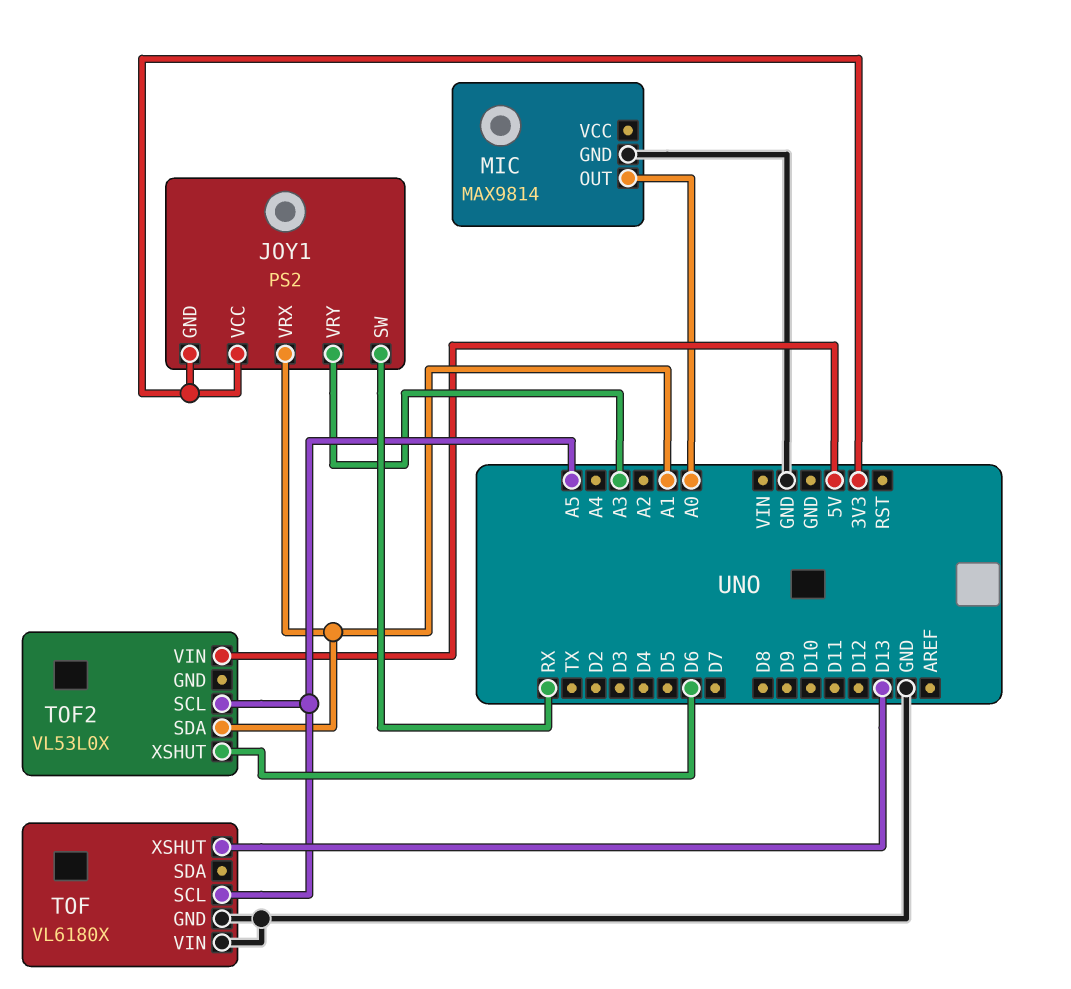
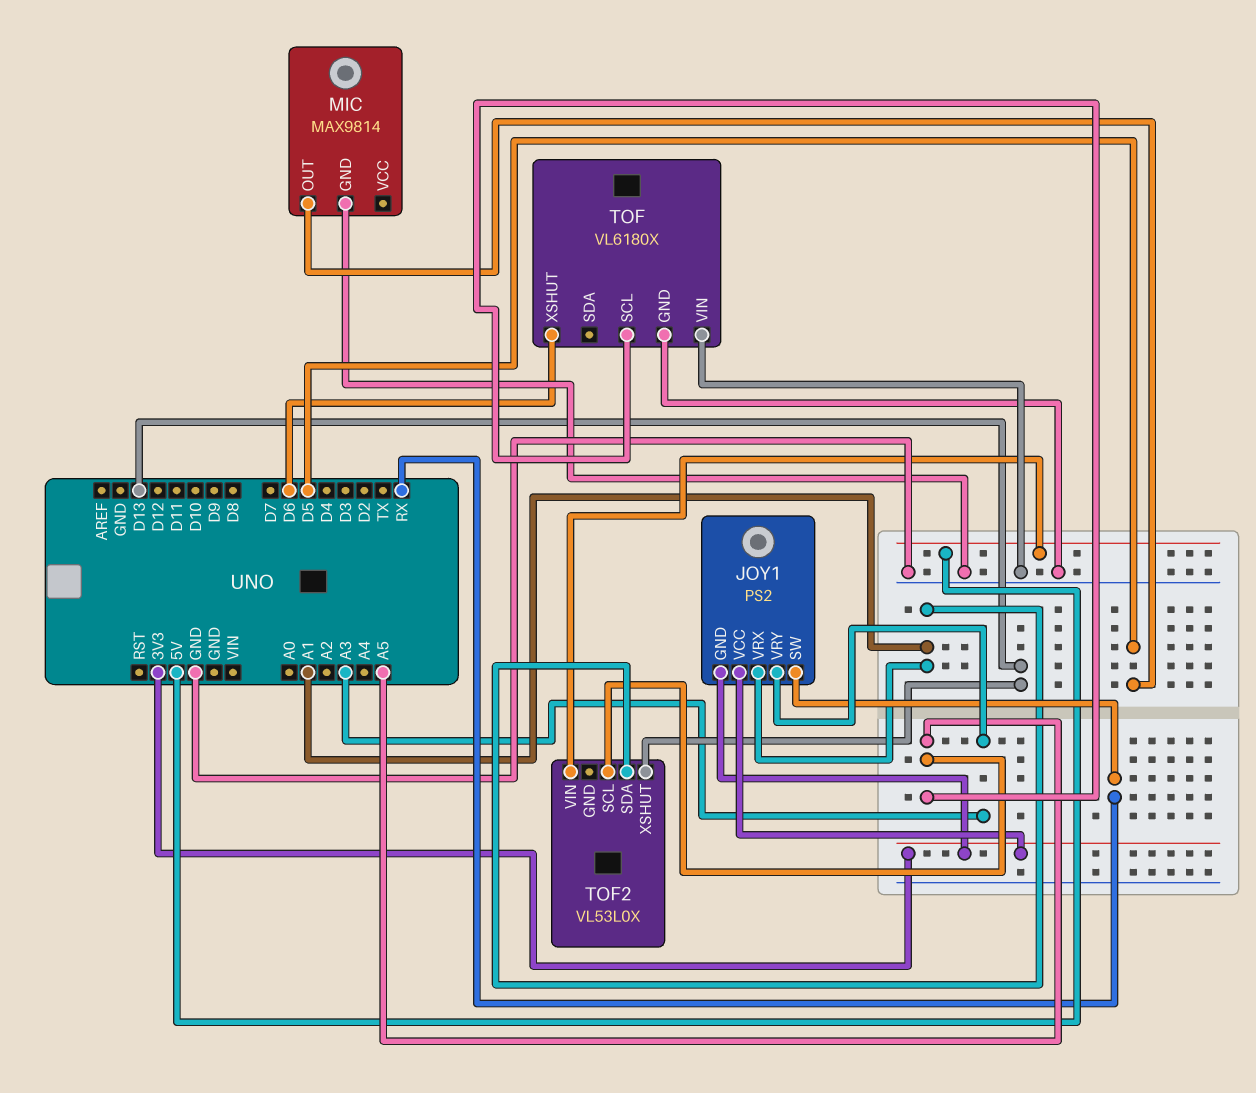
MIC pin OUT: A0 -> D5
TOF pin XSHUT: D13 -> D6
TOF2 pin XSHUT: D6 -> D13

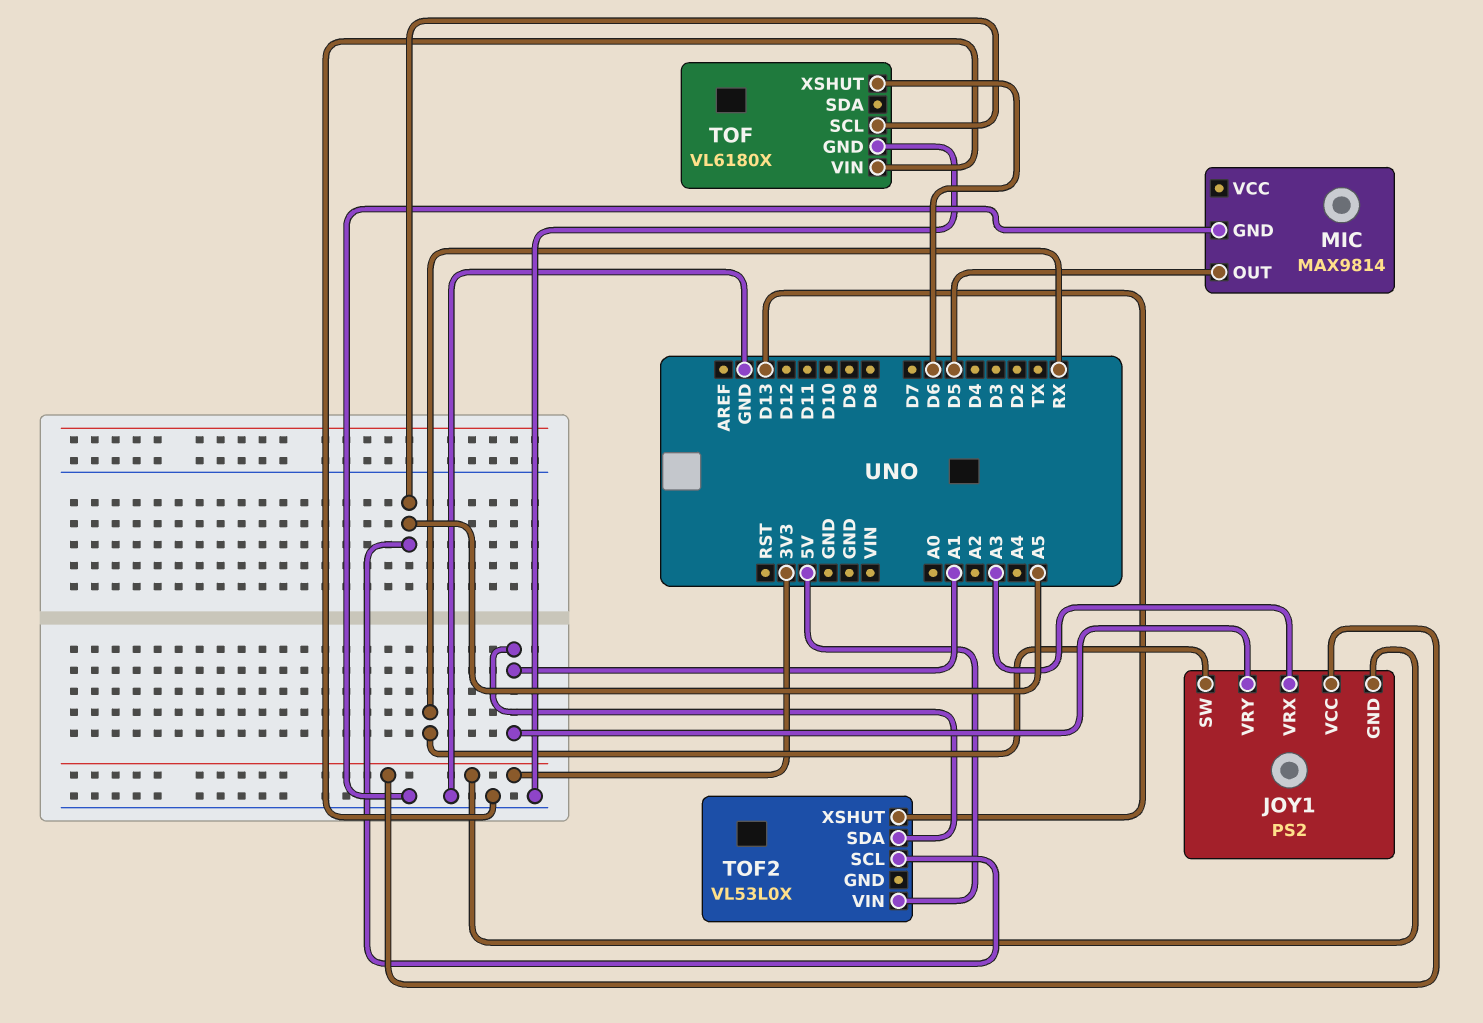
JOY1 pin VRX: A1 -> A3
JOY1 pin VRY: A3 -> A1

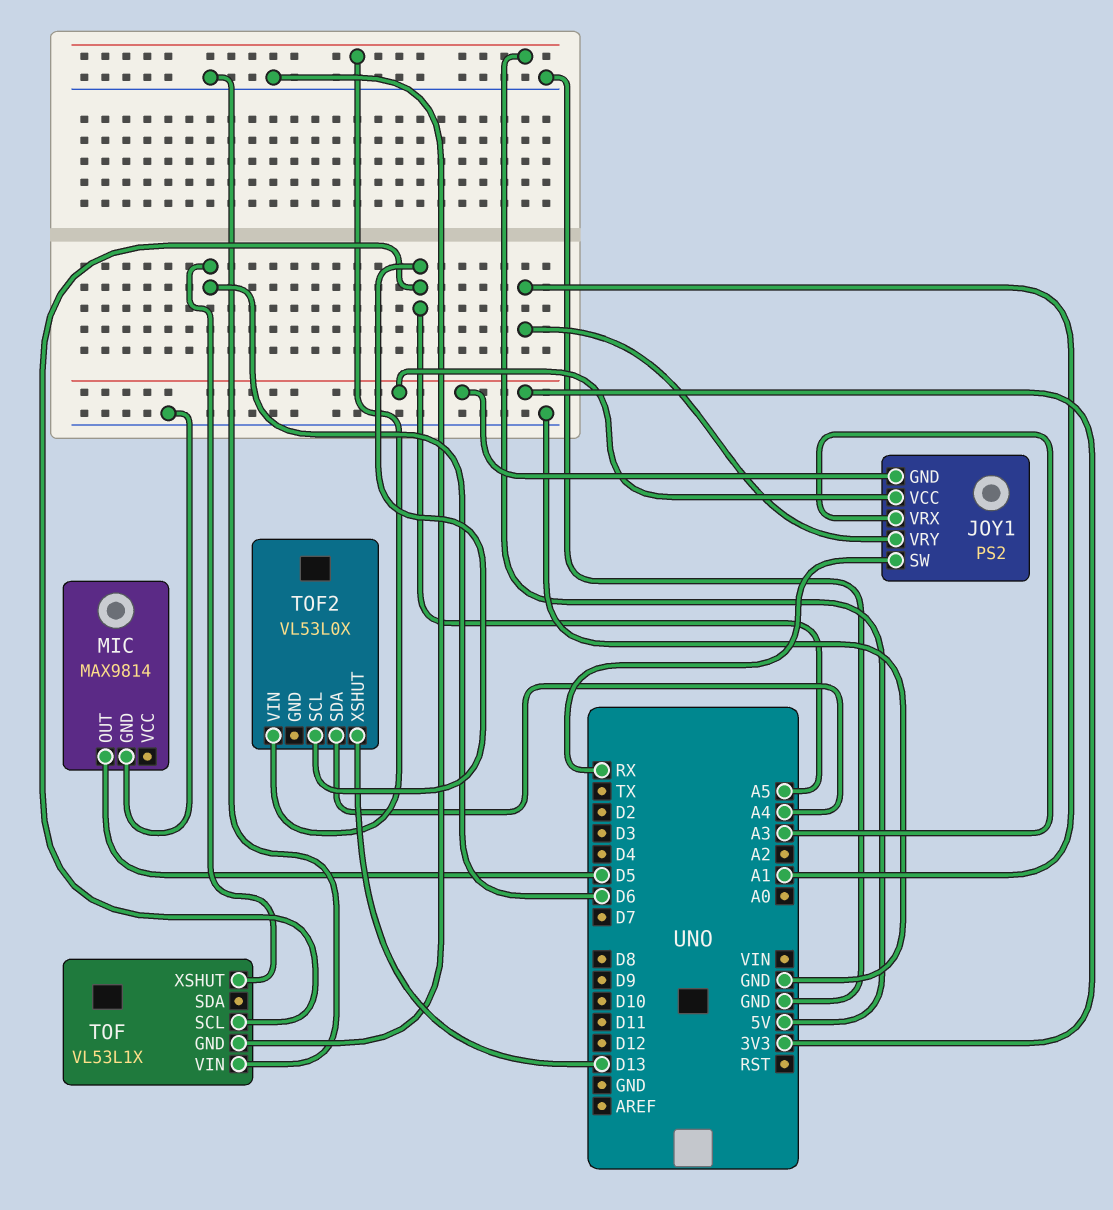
TOF: VL6180X -> VL53L1X
TOF2 pin SDA: A1 -> A4

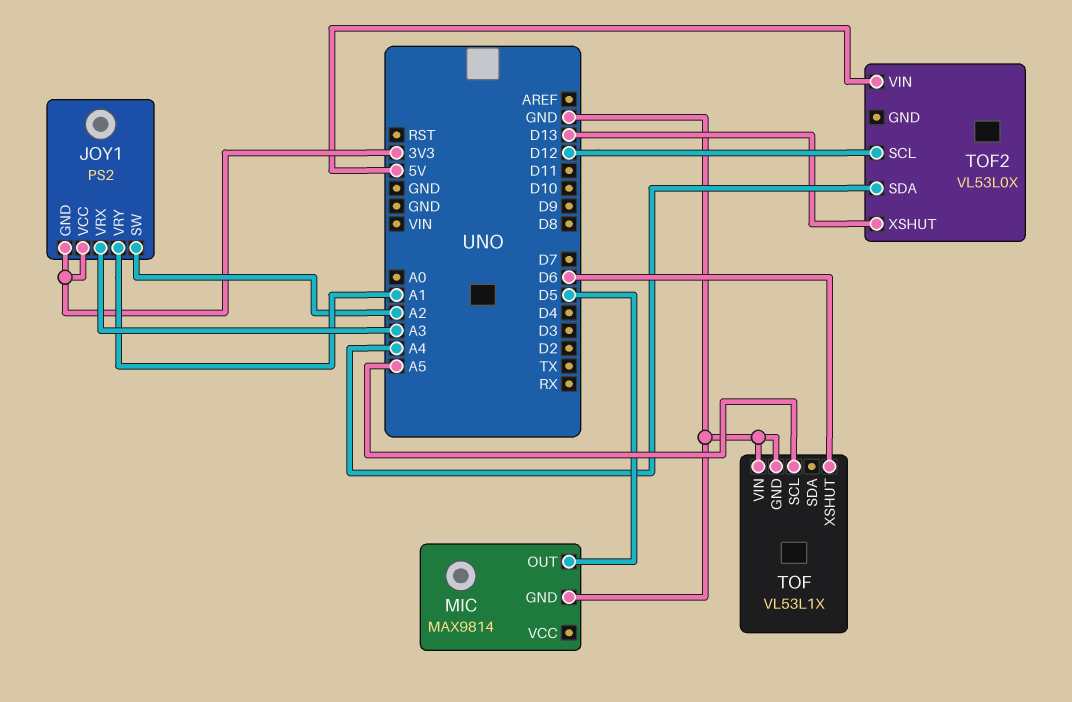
JOY1 pin SW: RX -> A2
TOF2 pin SCL: A5 -> D12

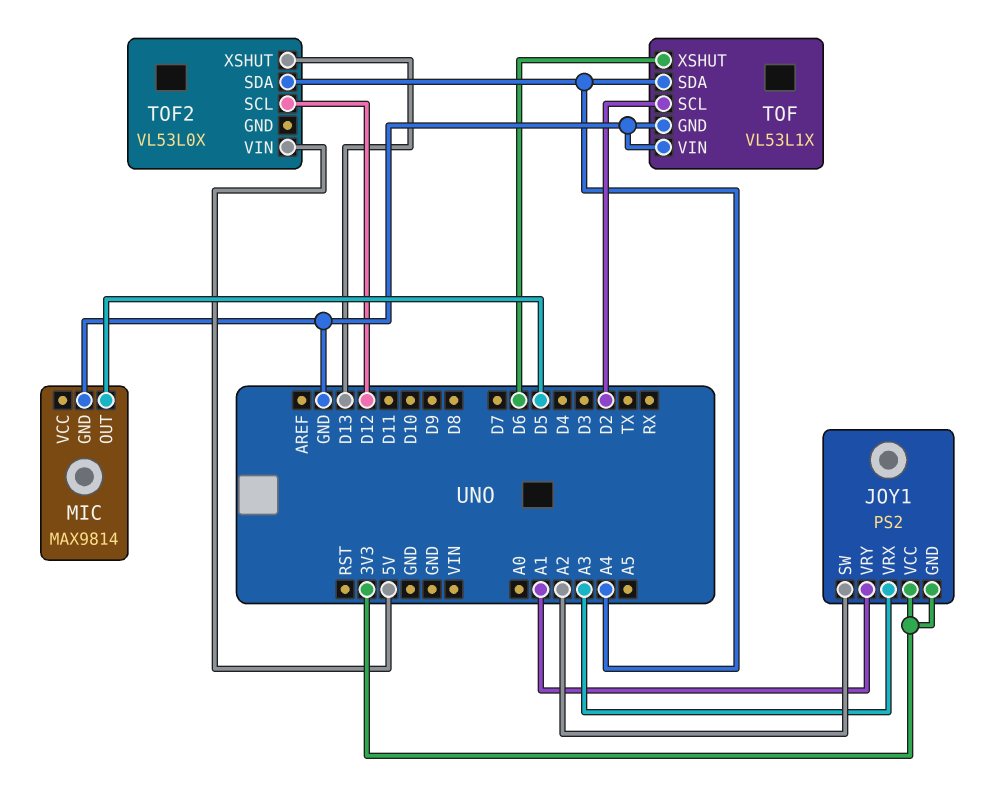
TOF pin SCL: A5 -> D2
TOF pin SDA: none -> A4

